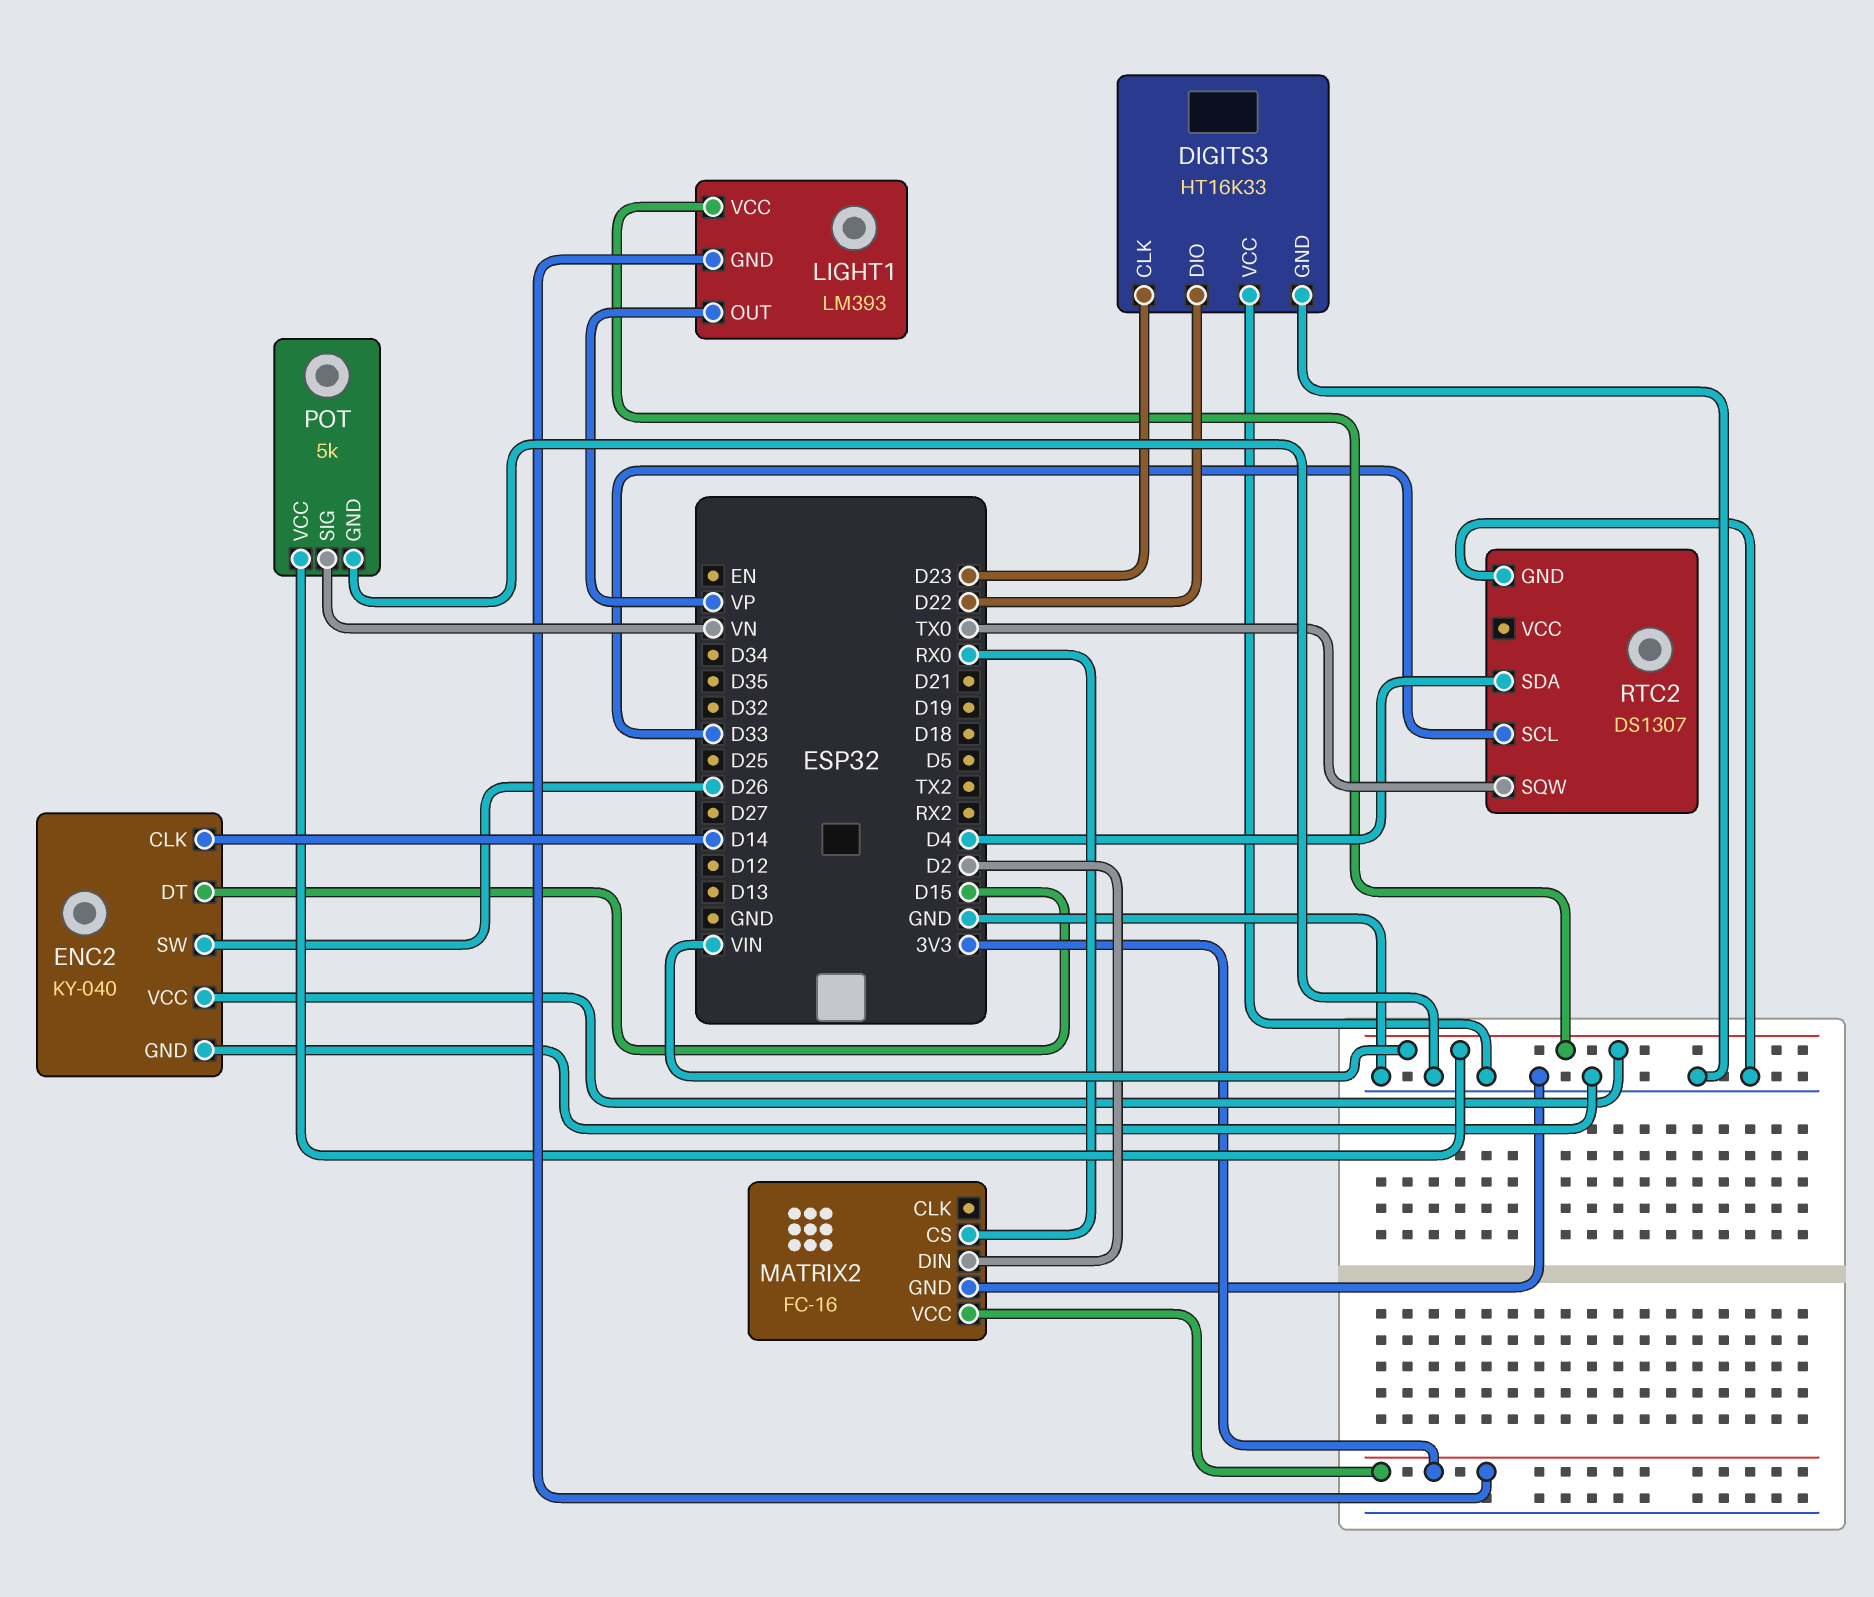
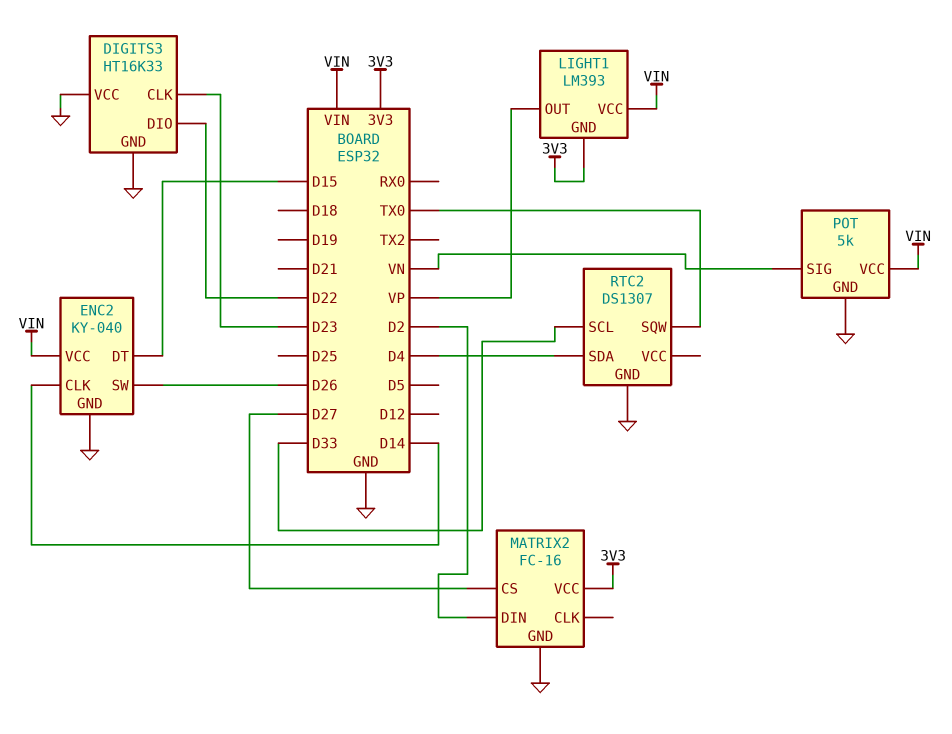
MATRIX2 pin CS: RX0 -> D27

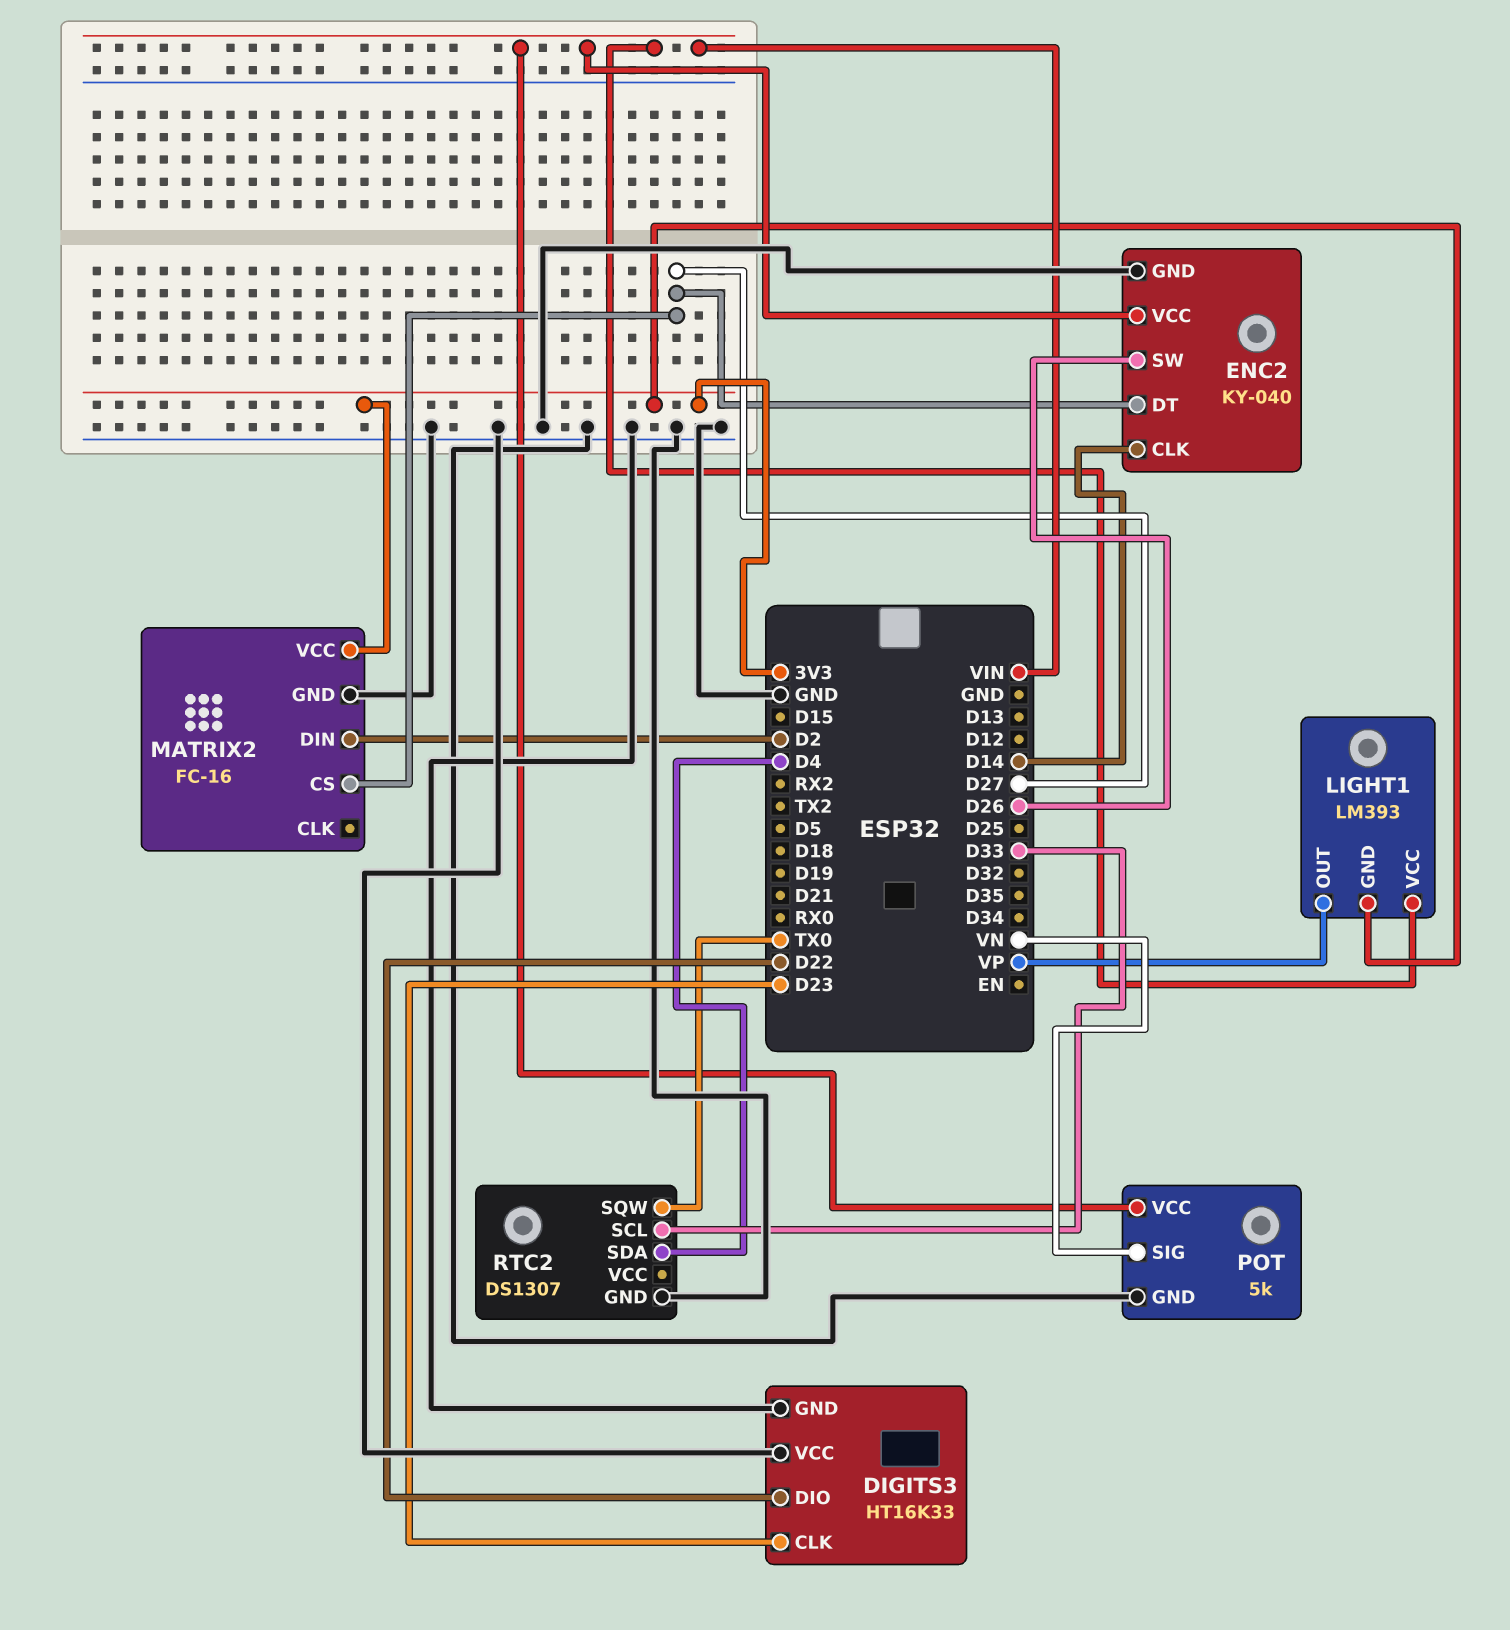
ENC2 pin DT: D15 -> D27

